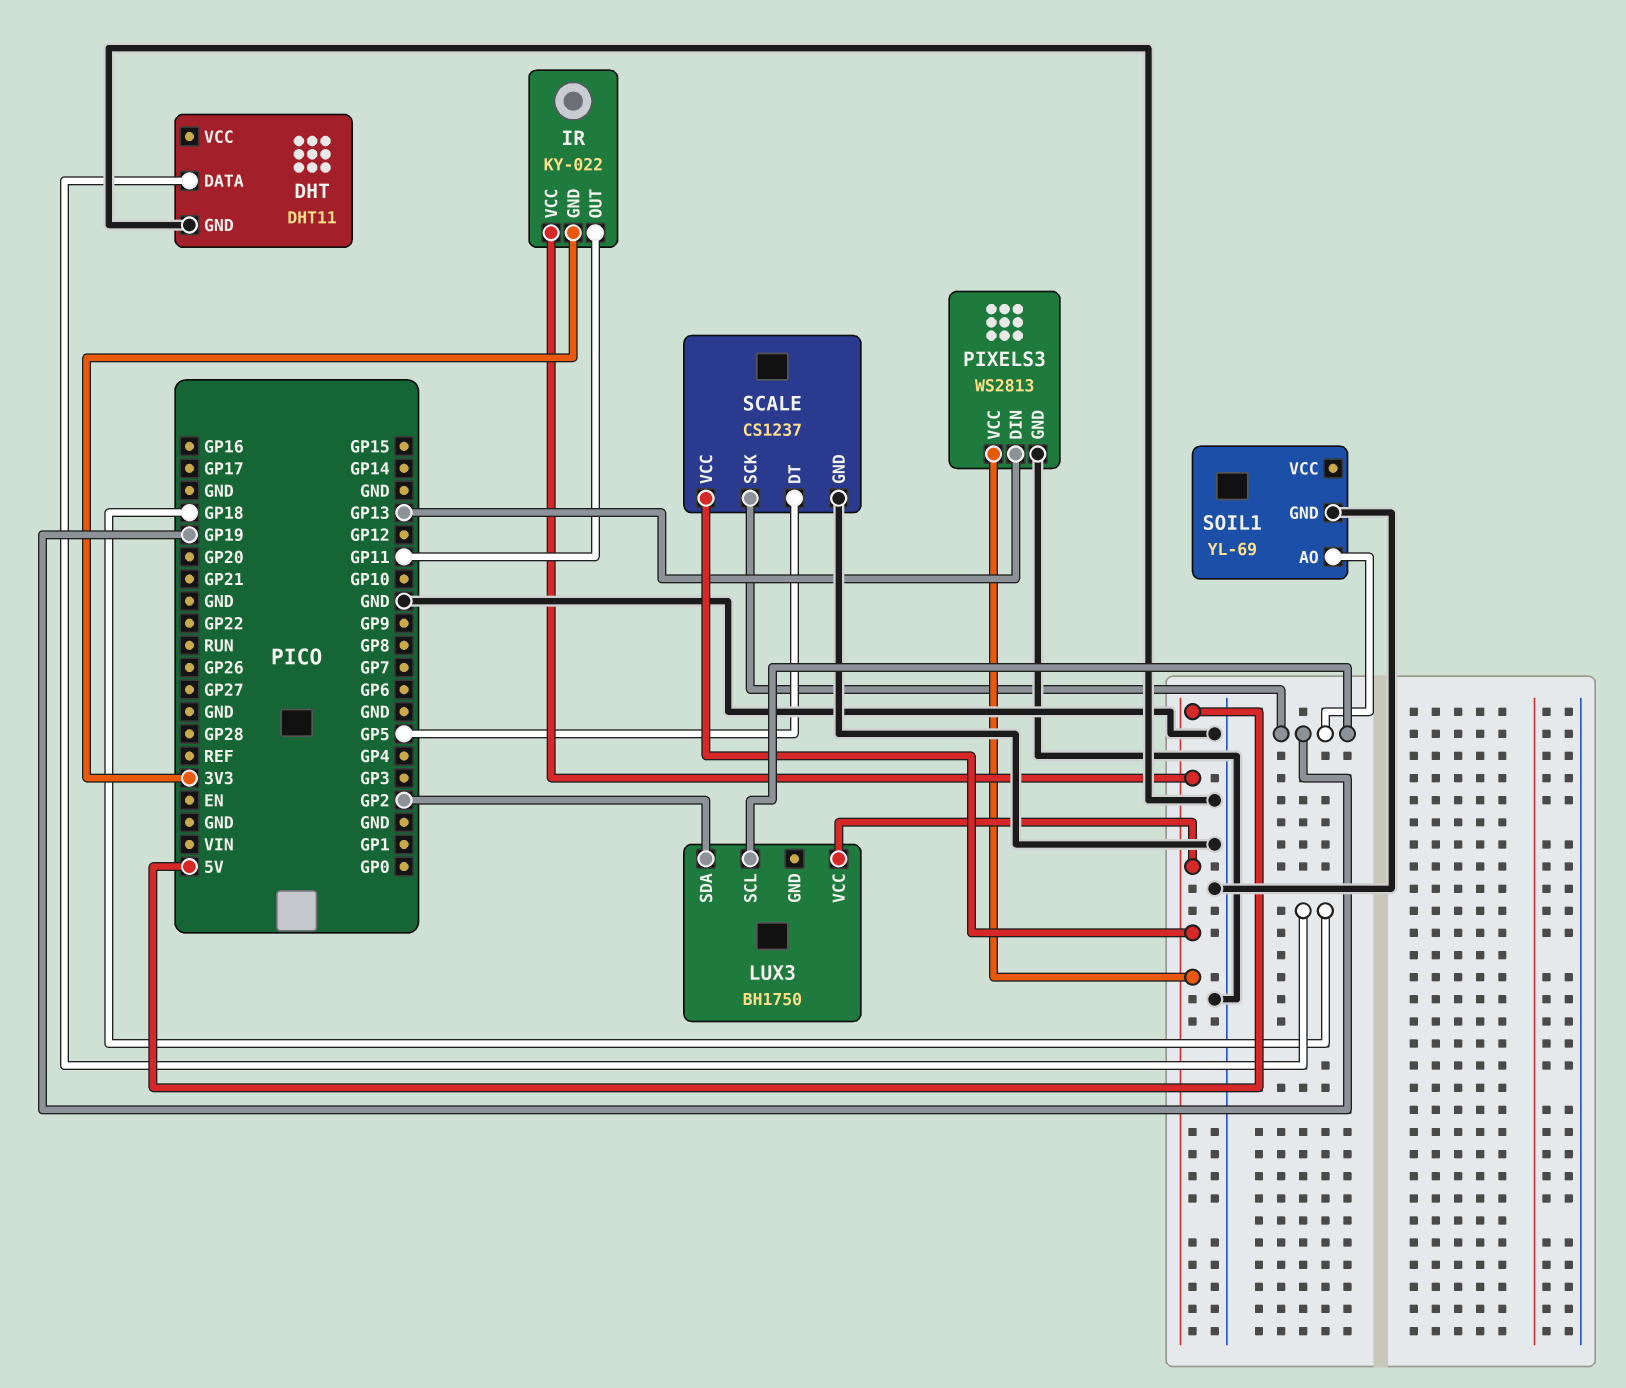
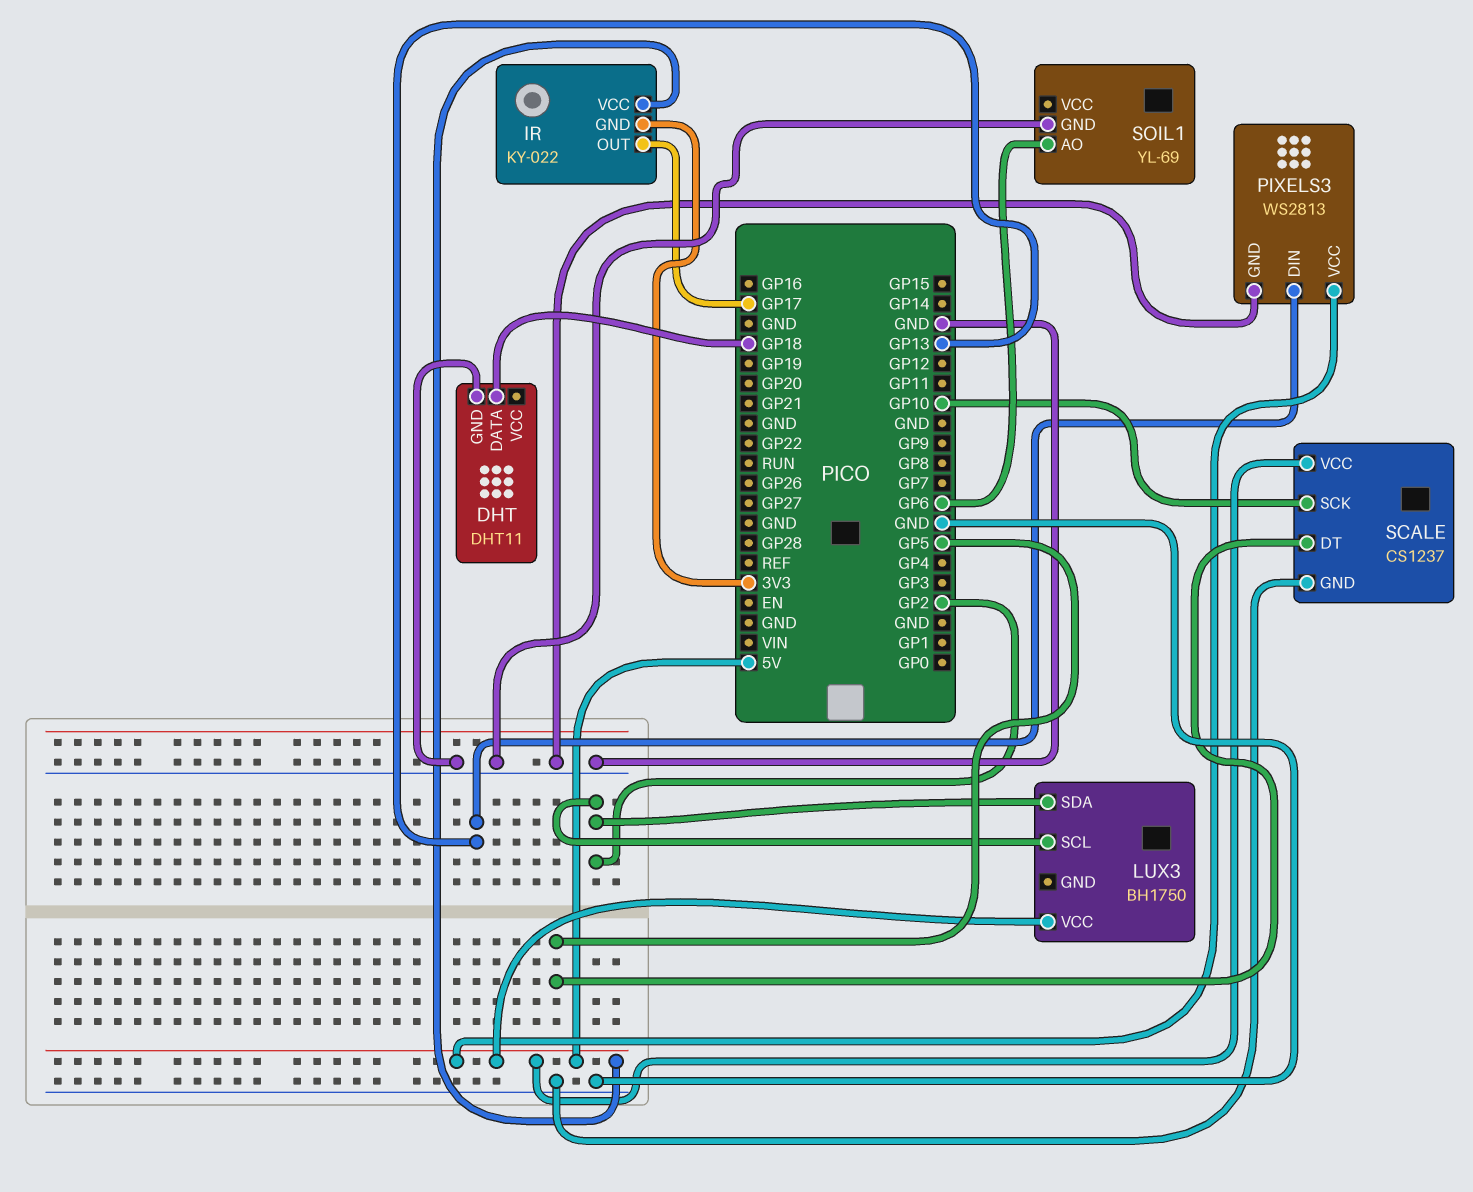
IR pin OUT: GP11 -> GP17
LUX3 pin SCL: GP19 -> GP2
SCALE pin SCK: GP19 -> GP10
SOIL1 pin AO: GP19 -> GP6

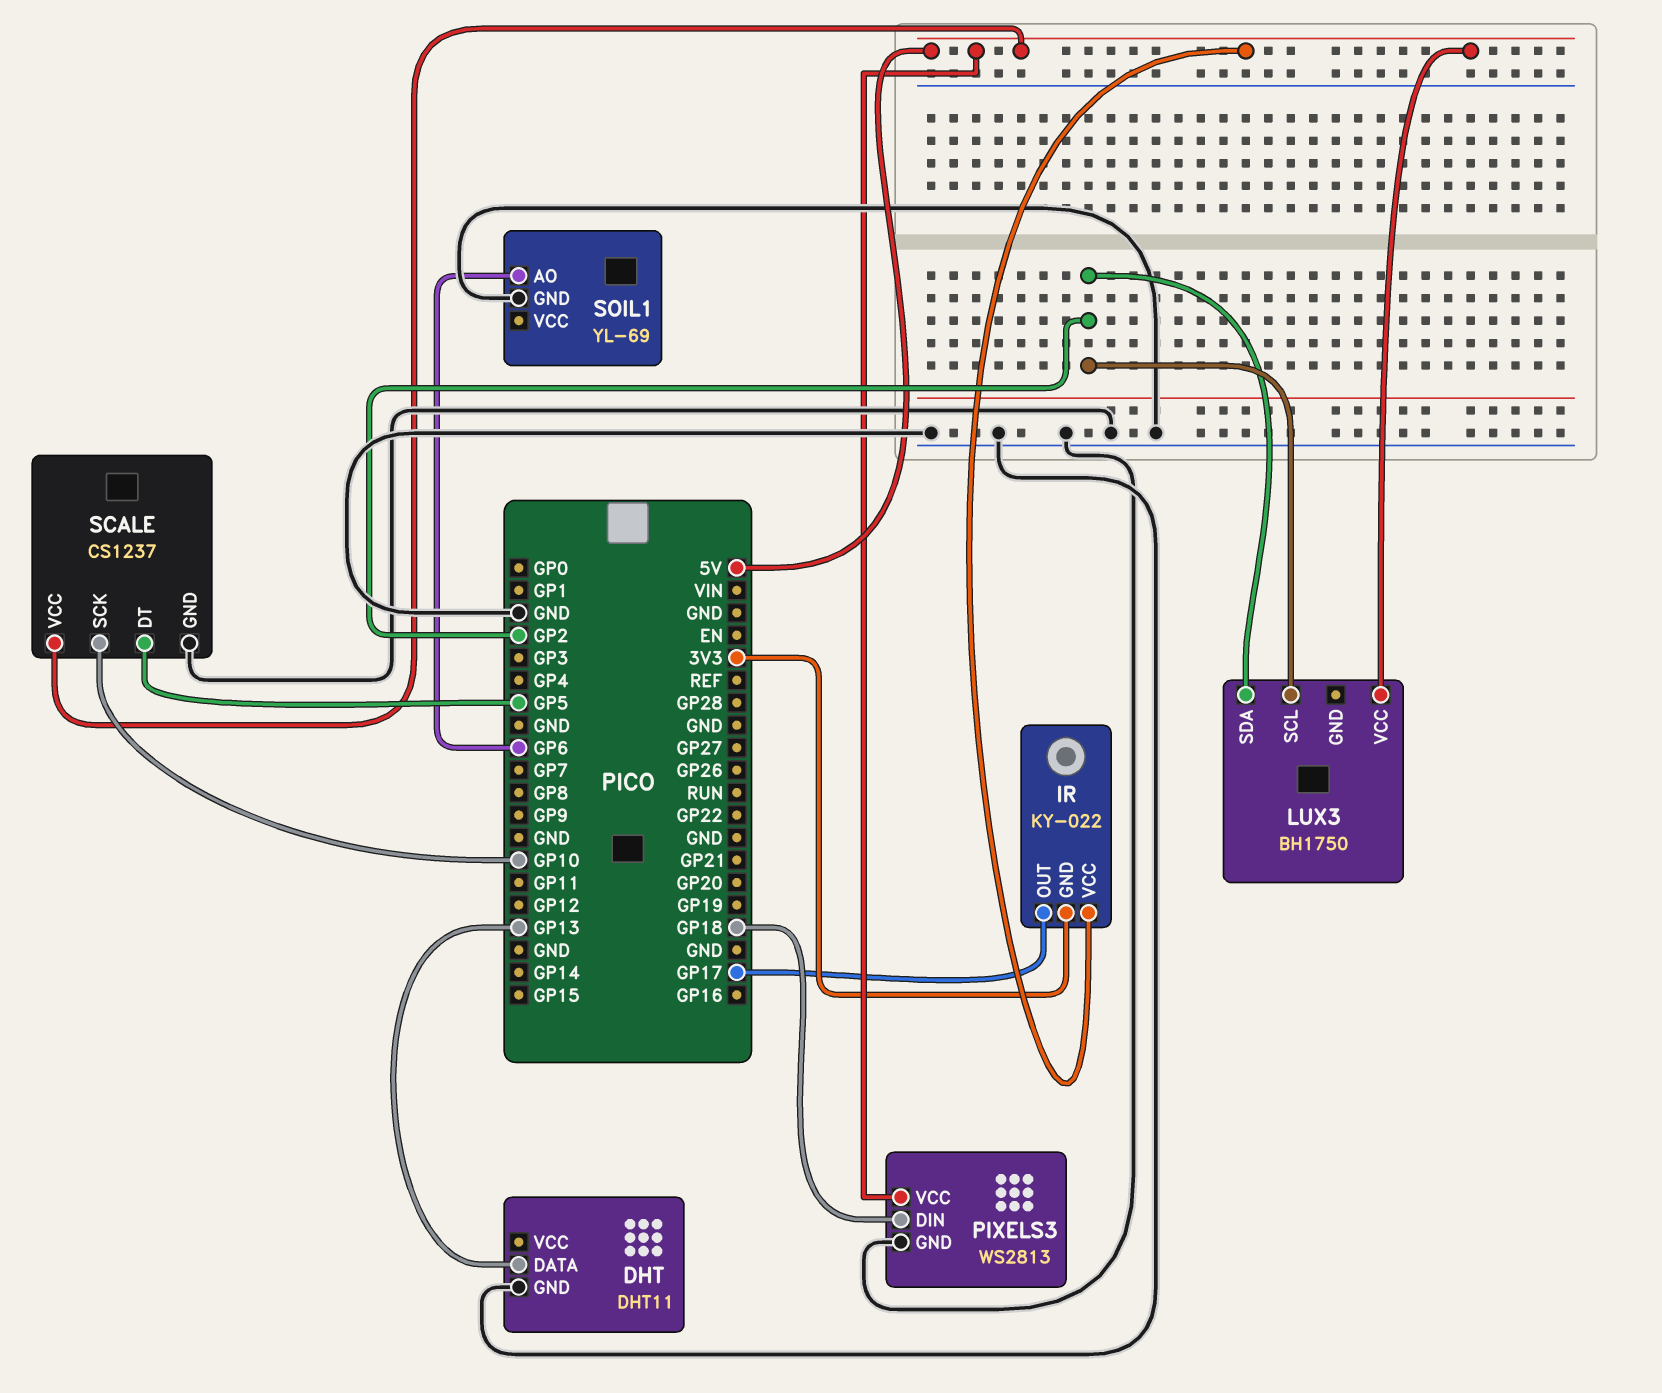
DHT pin DATA: GP18 -> GP13
PIXELS3 pin DIN: GP13 -> GP18

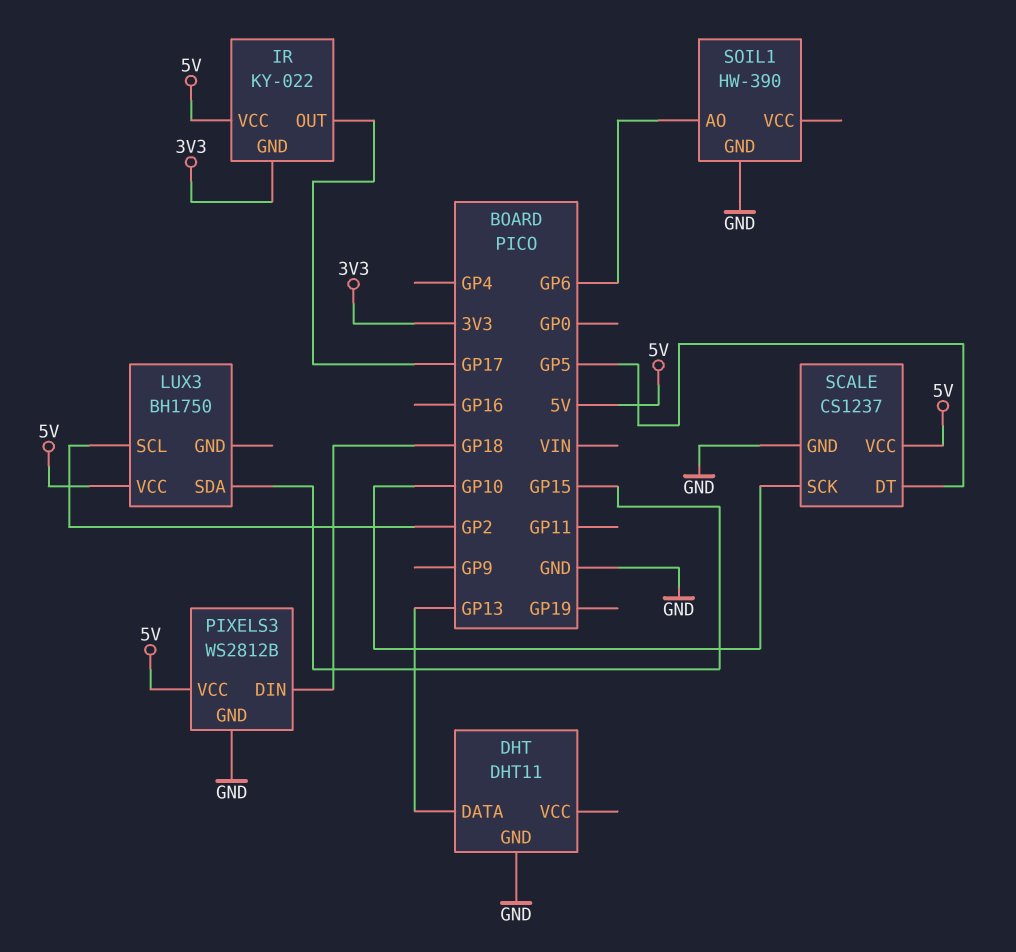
LUX3 pin SDA: GP2 -> GP15
PIXELS3: WS2813 -> WS2812B
SOIL1: YL-69 -> HW-390

